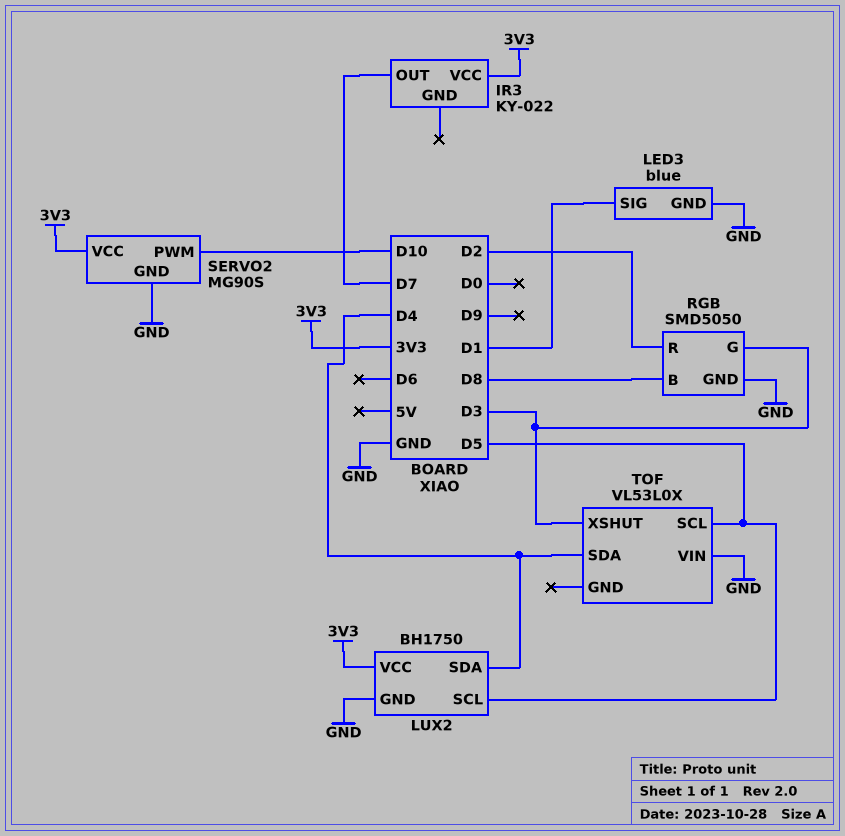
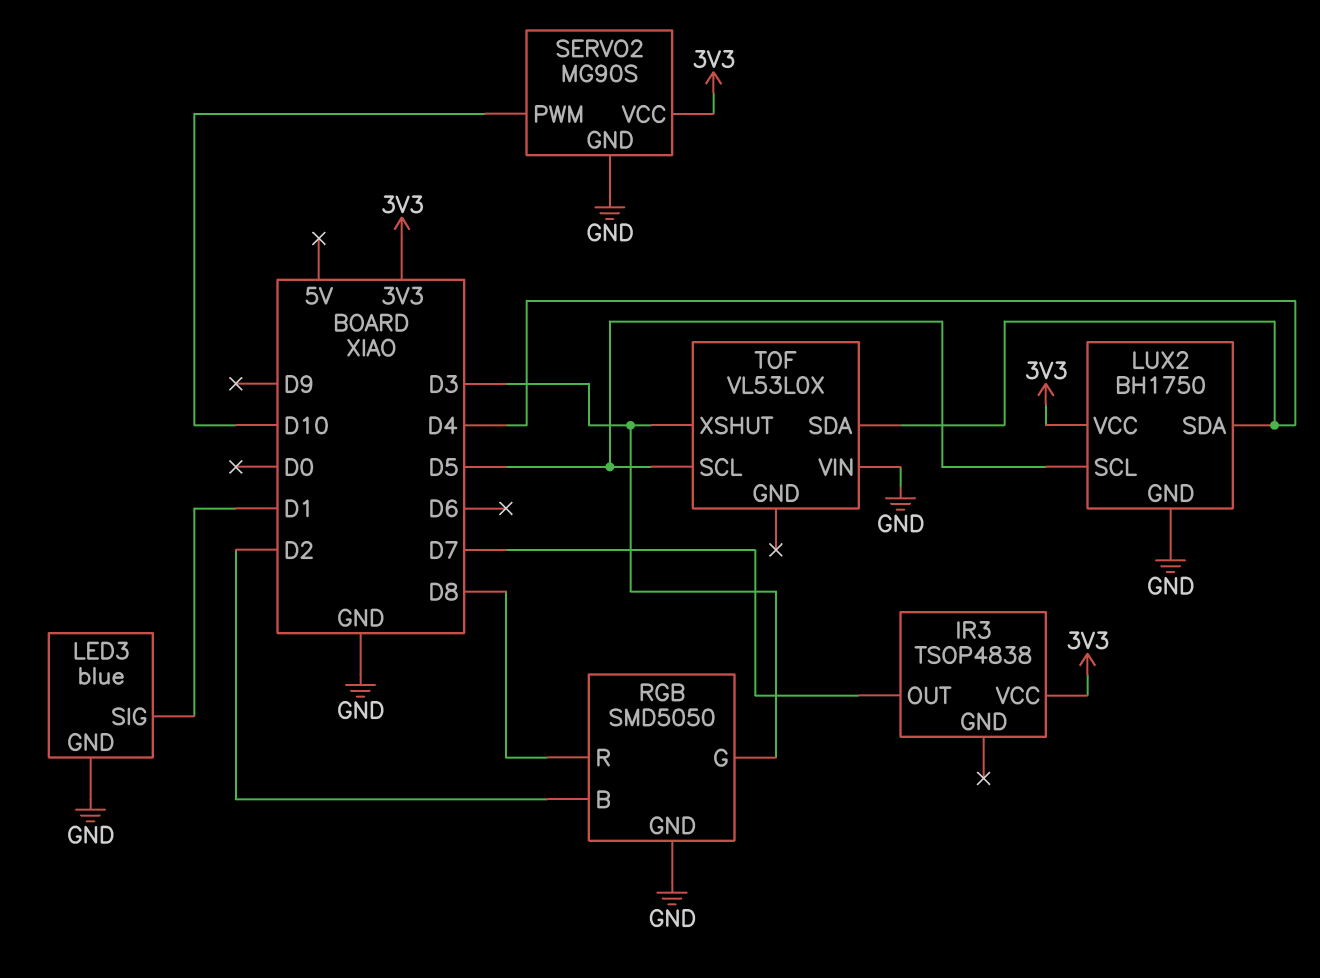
IR3: KY-022 -> TSOP4838
RGB pin B: D8 -> D2
RGB pin R: D2 -> D8

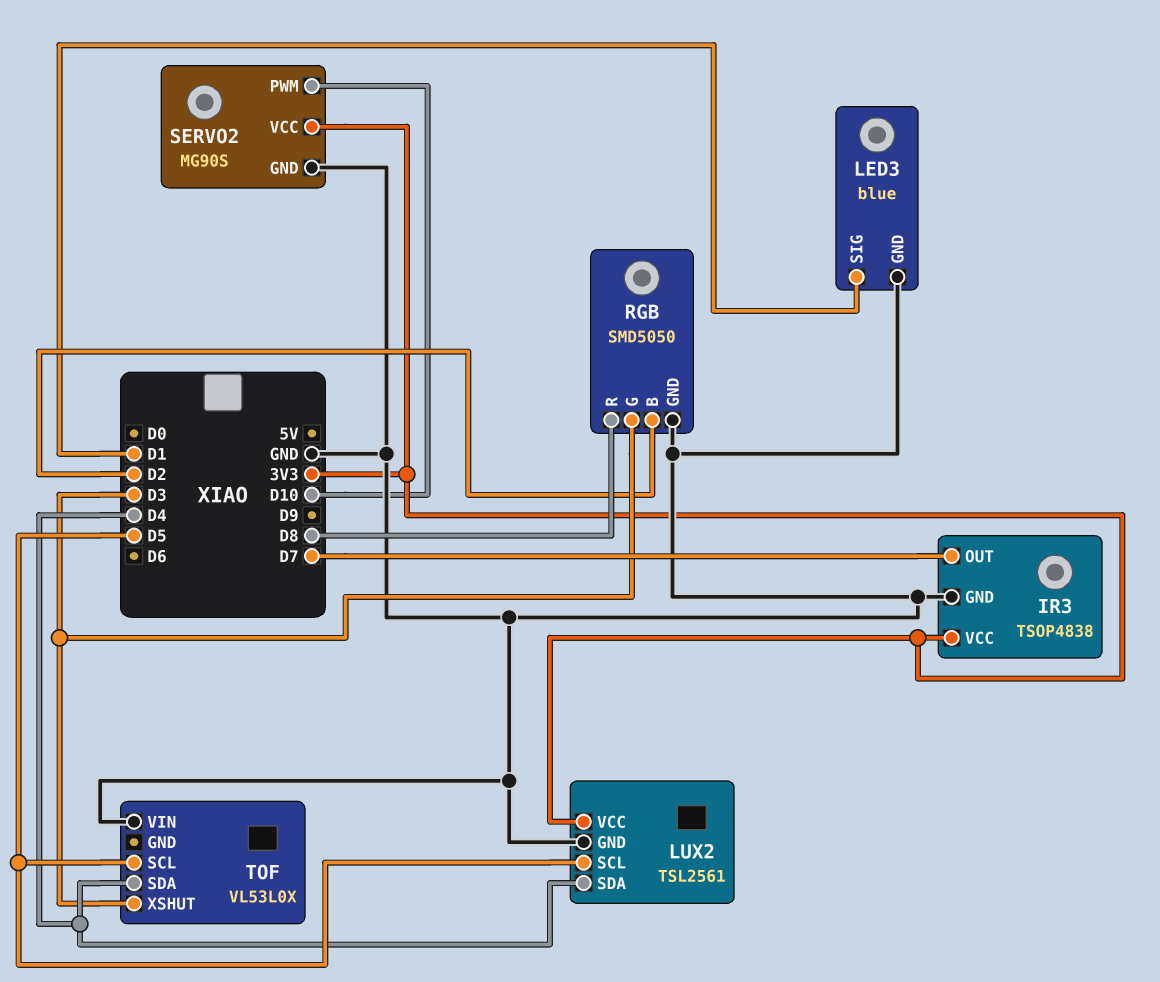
IR3 pin GND: none -> GND
LUX2: BH1750 -> TSL2561

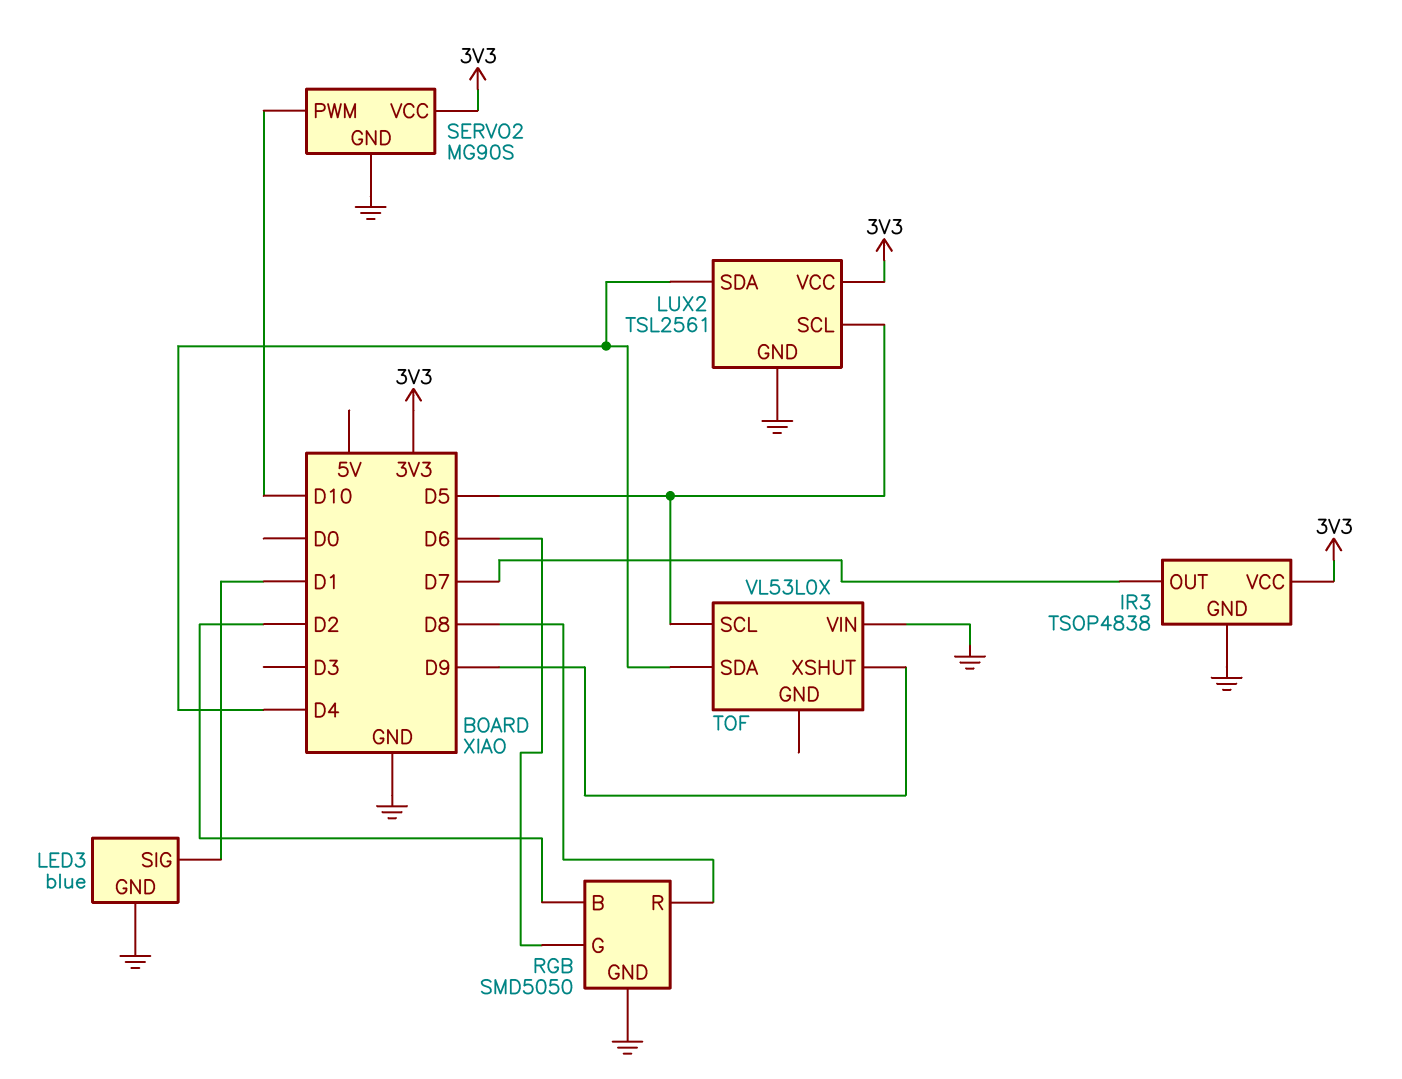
RGB pin G: D3 -> D6
TOF pin XSHUT: D3 -> D9

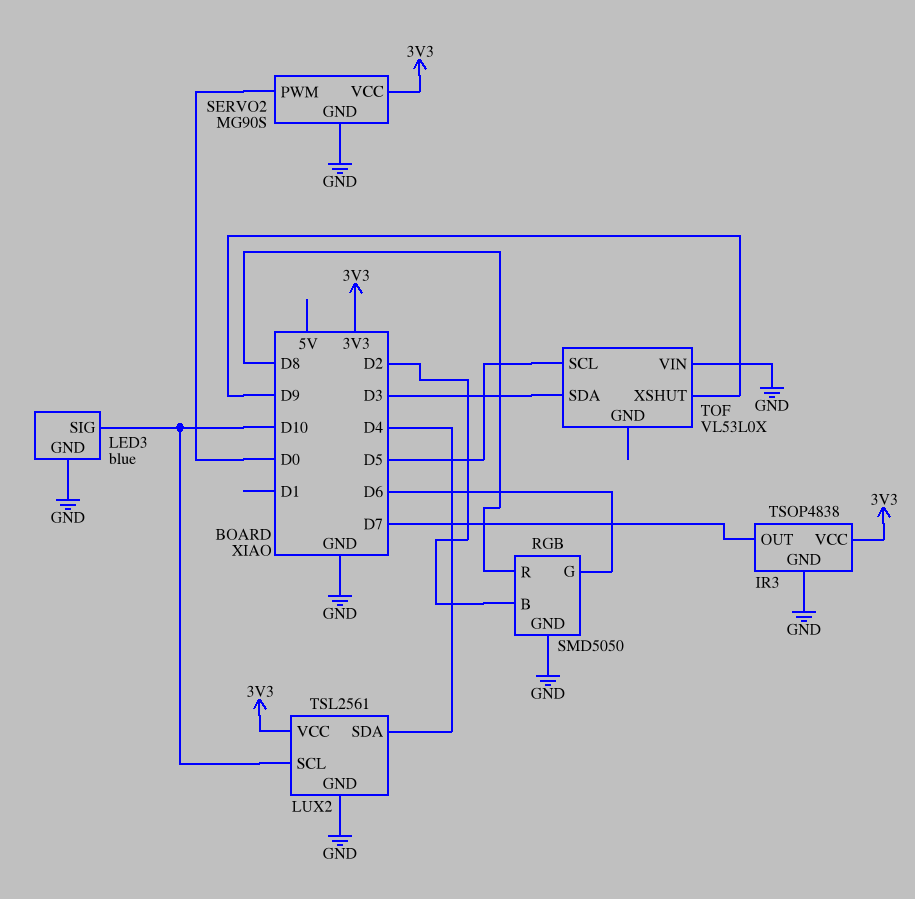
LED3 pin SIG: D1 -> D10
LUX2 pin SCL: D5 -> D10
SERVO2 pin PWM: D10 -> D0
TOF pin SDA: D4 -> D3

